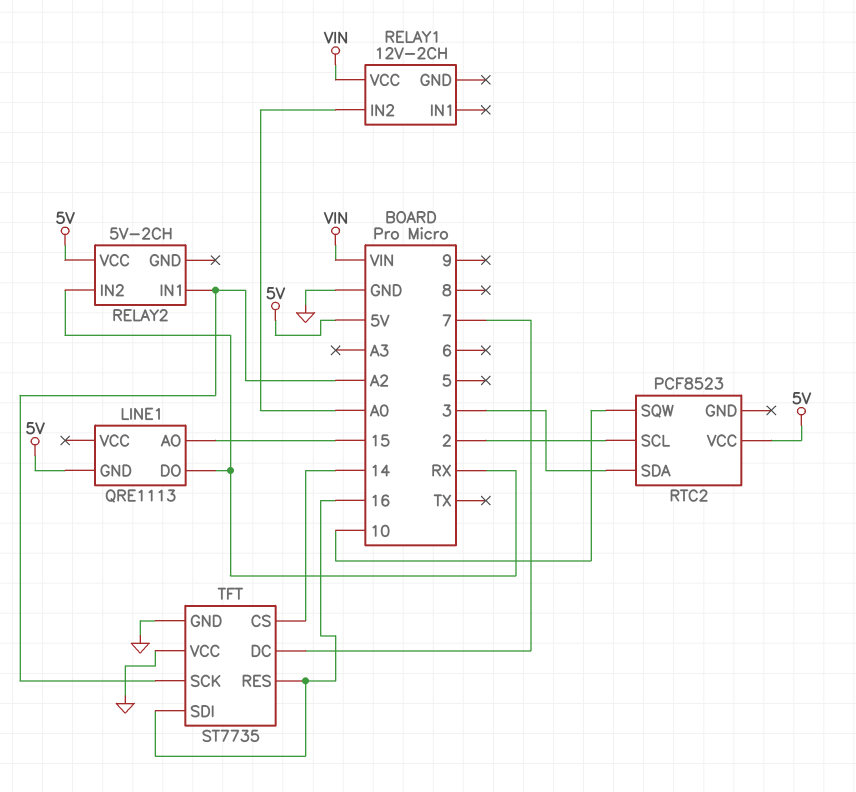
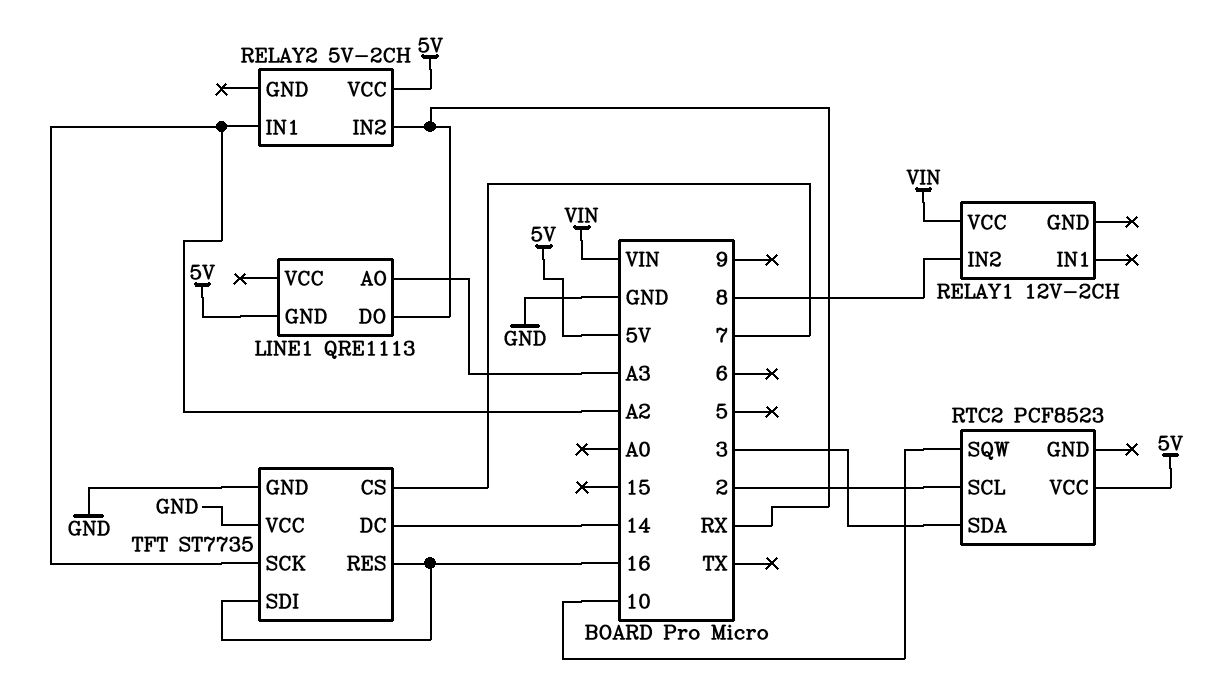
LINE1 pin AO: 15 -> A3
RELAY1 pin IN2: A0 -> 8
TFT pin CS: 14 -> 7
TFT pin DC: 7 -> 14

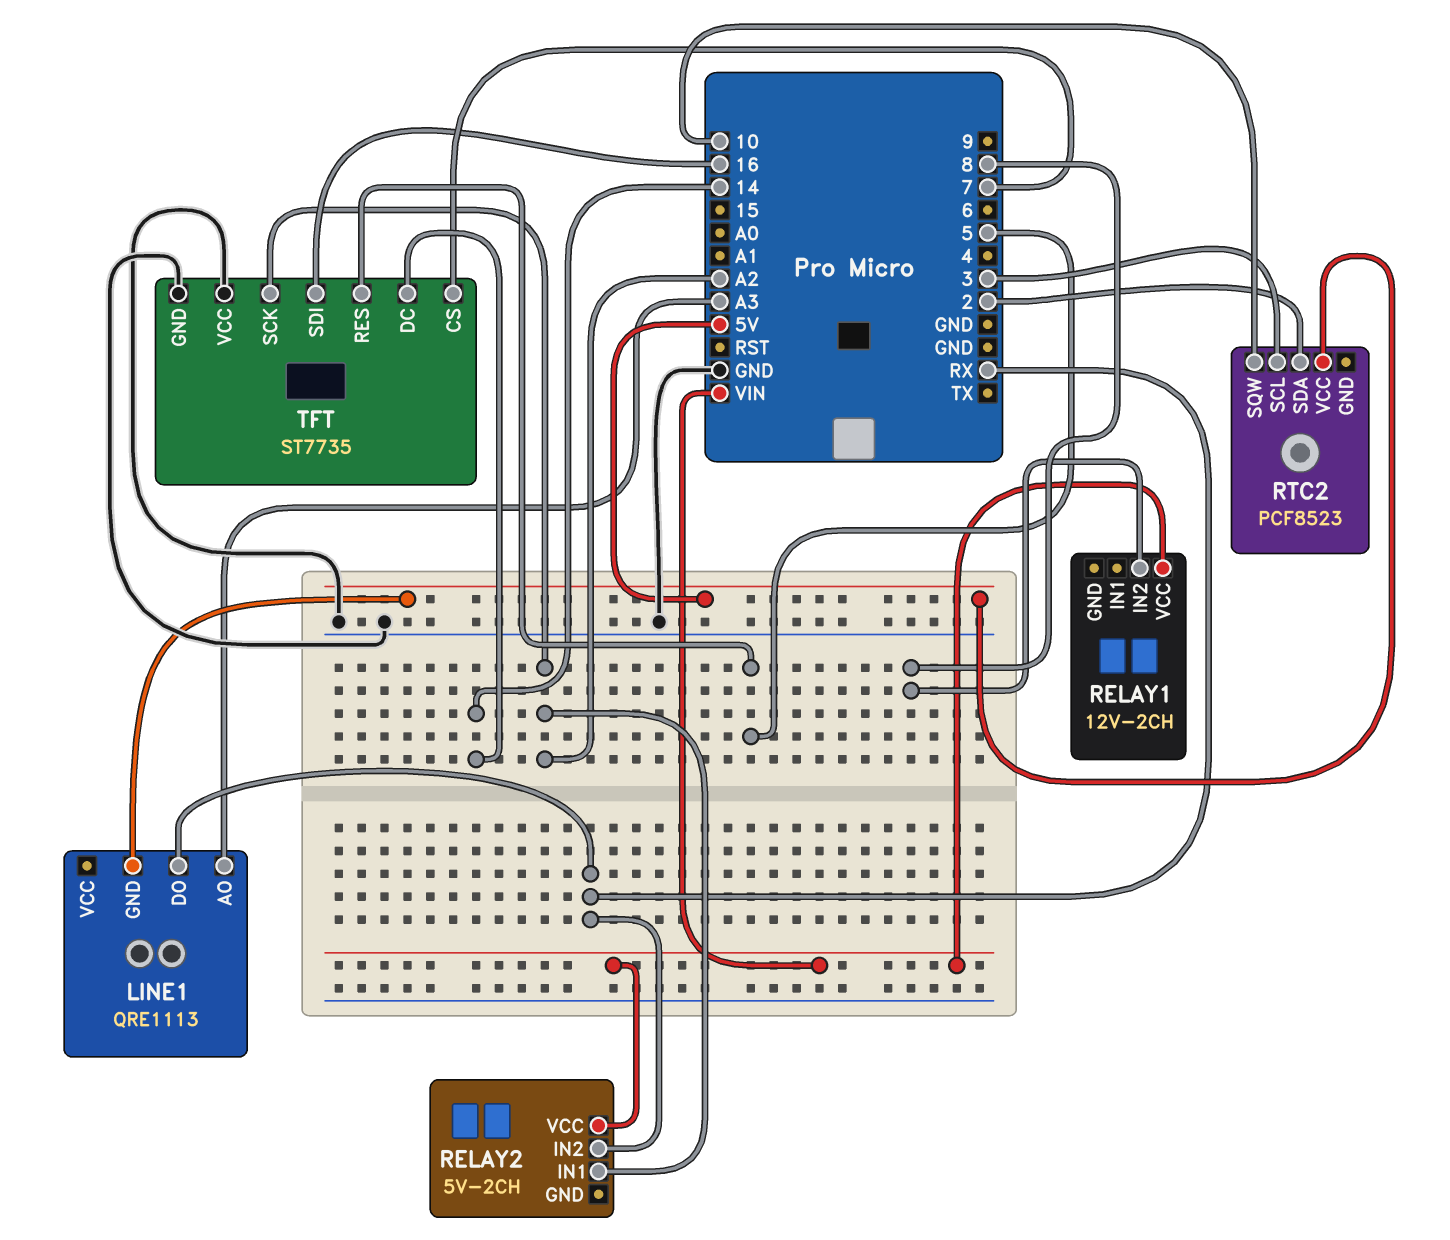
RELAY2 pin VCC: 5V -> VIN
RTC2 pin SCL: 2 -> 3
RTC2 pin SDA: 3 -> 2
TFT pin RES: 16 -> 5

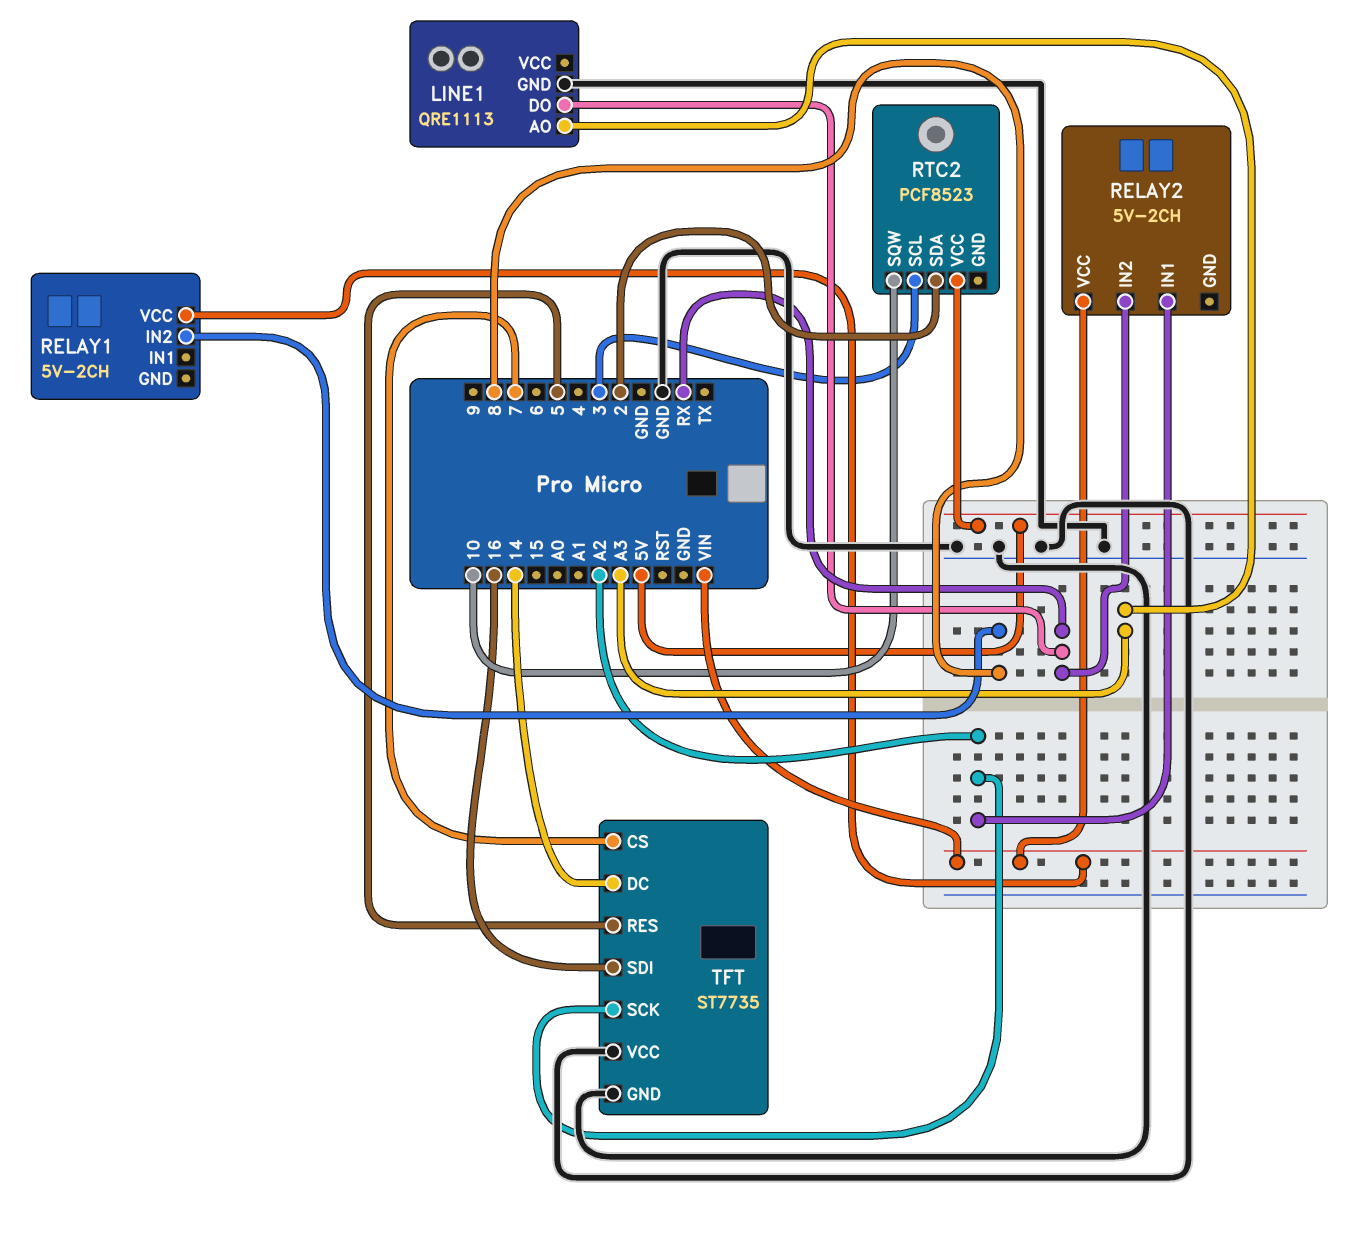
LINE1 pin GND: 5V -> GND
RELAY1: 12V-2CH -> 5V-2CH

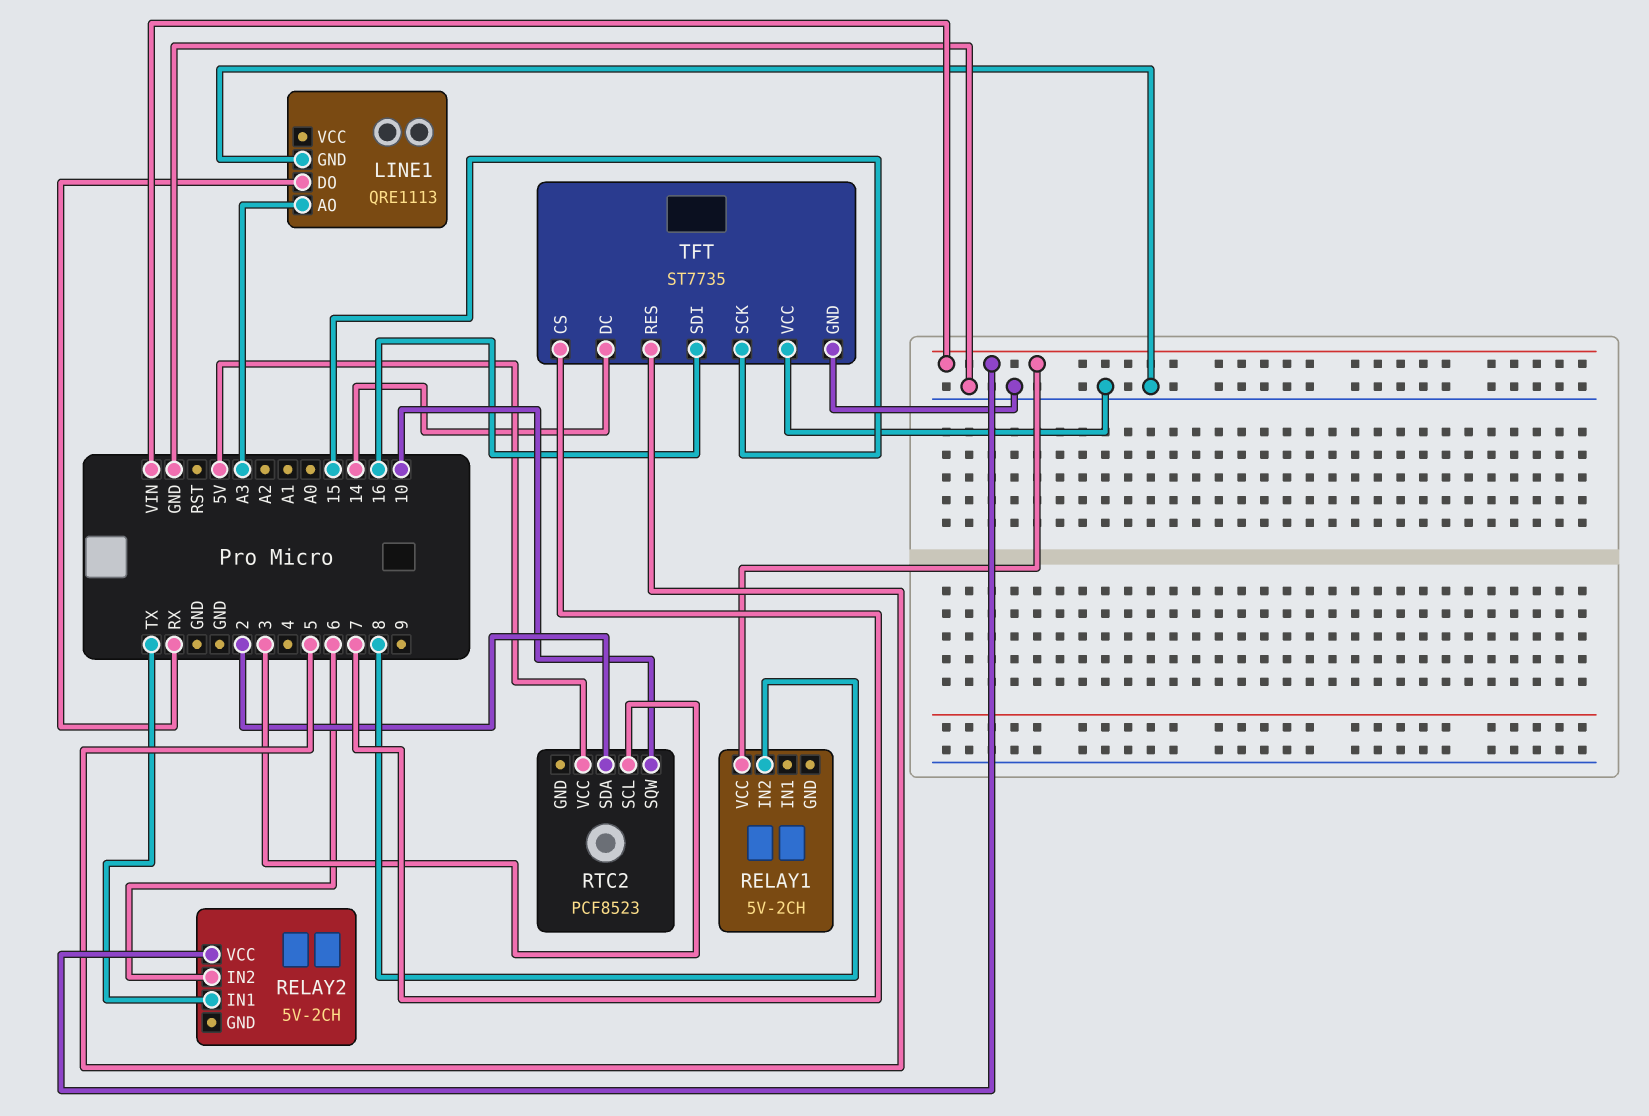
RELAY2 pin IN1: A2 -> TX
RELAY2 pin IN2: RX -> 6
TFT pin SCK: A2 -> 15

